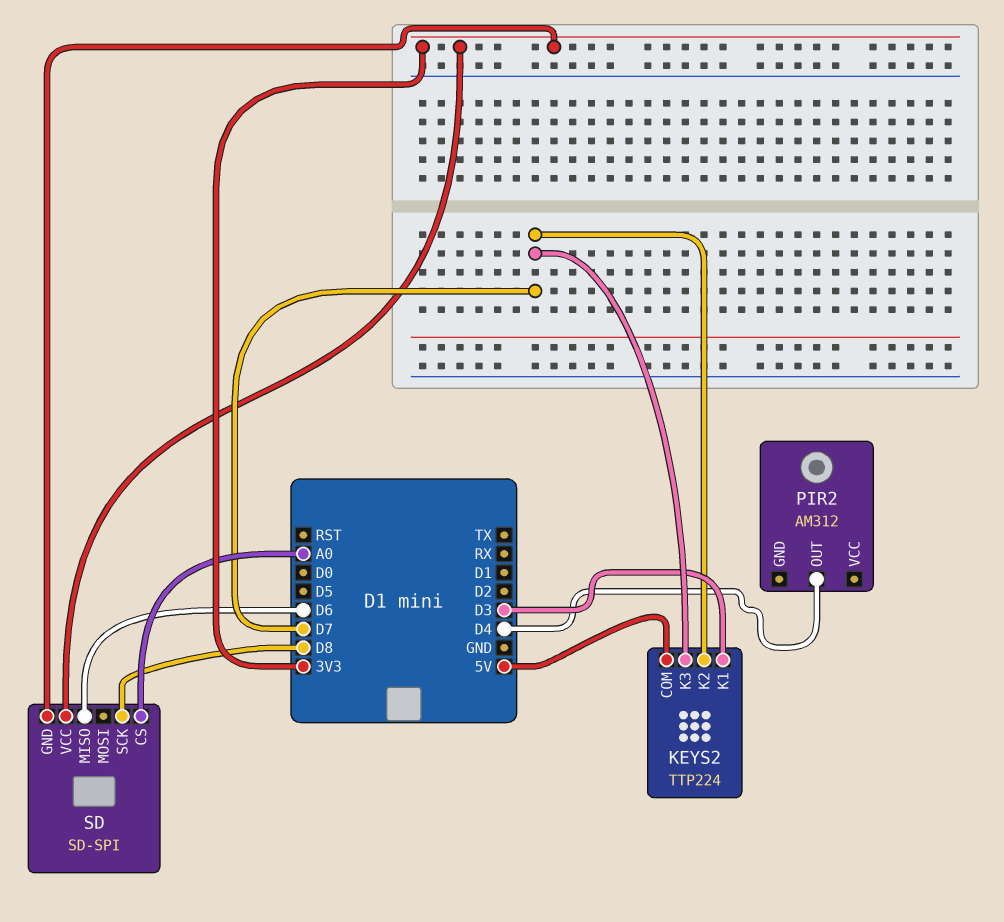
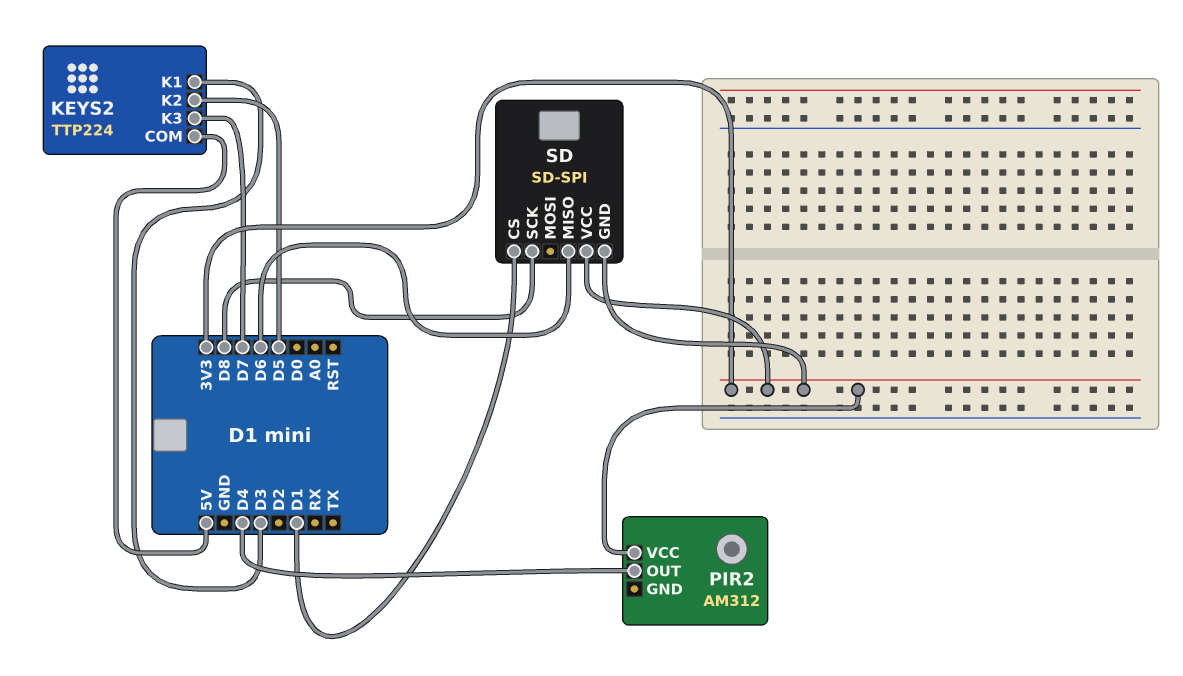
KEYS2 pin K2: D7 -> D5
PIR2 pin VCC: none -> 3V3
SD pin CS: A0 -> D1

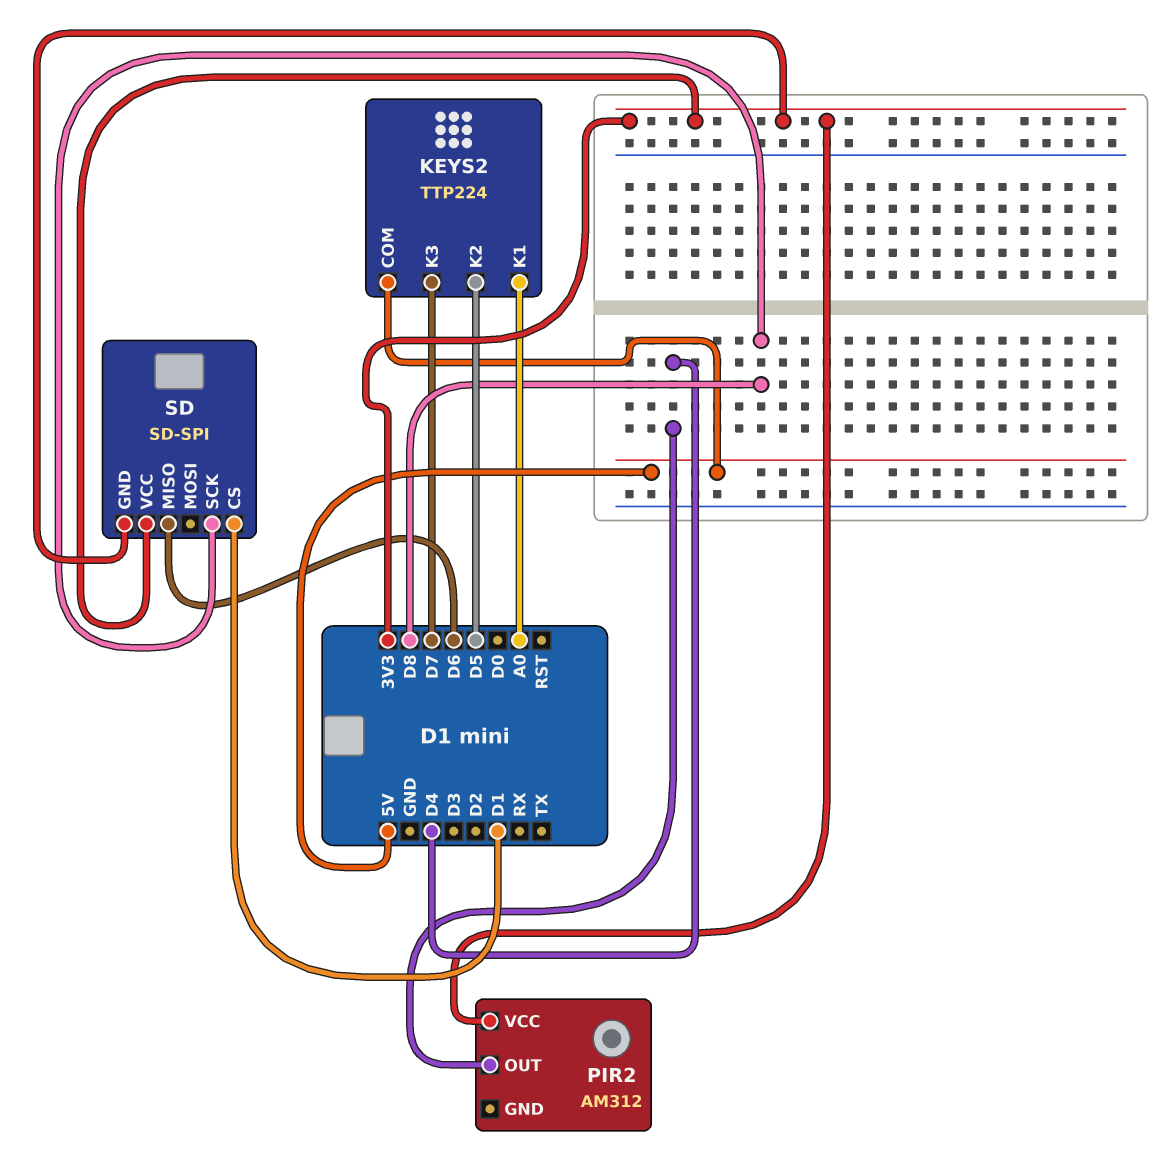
KEYS2 pin K1: D3 -> A0

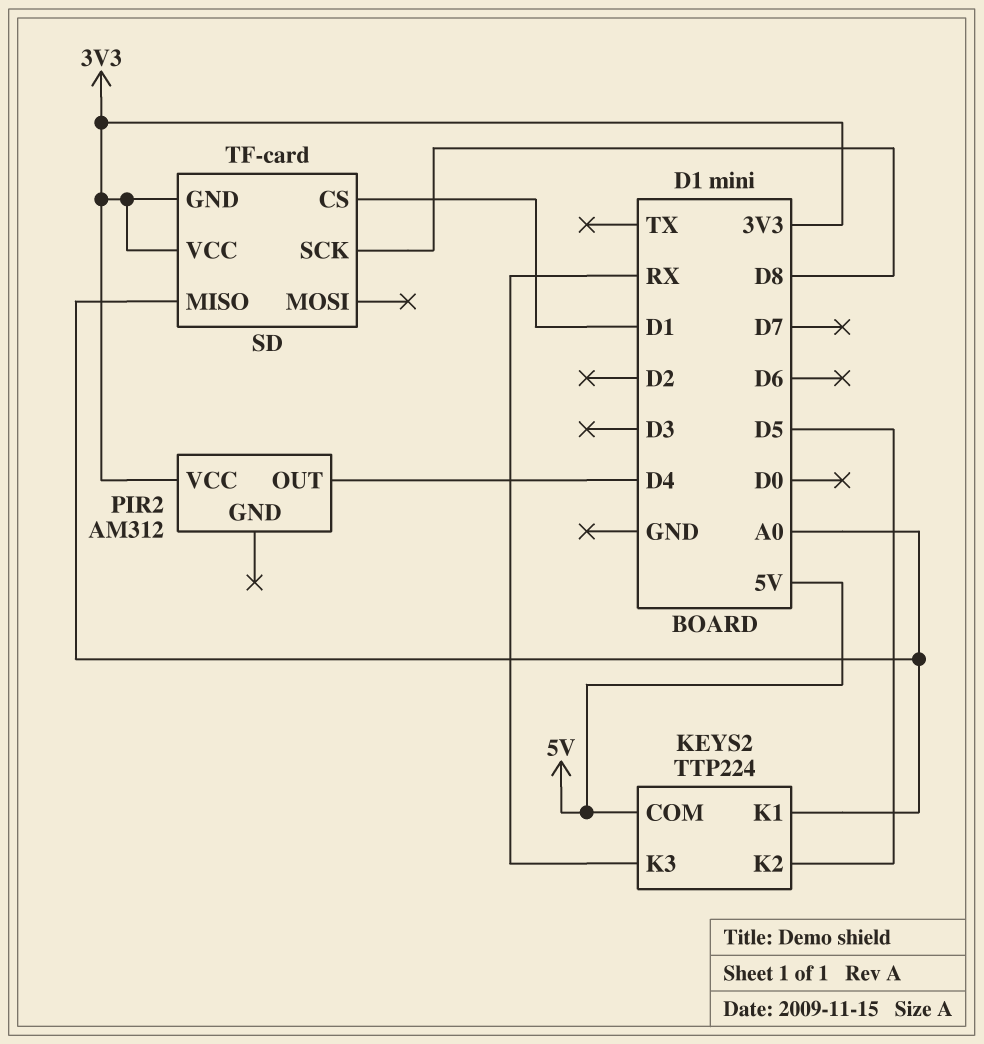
KEYS2 pin K3: D7 -> RX
SD: SD-SPI -> TF-card
SD pin MISO: D6 -> A0

